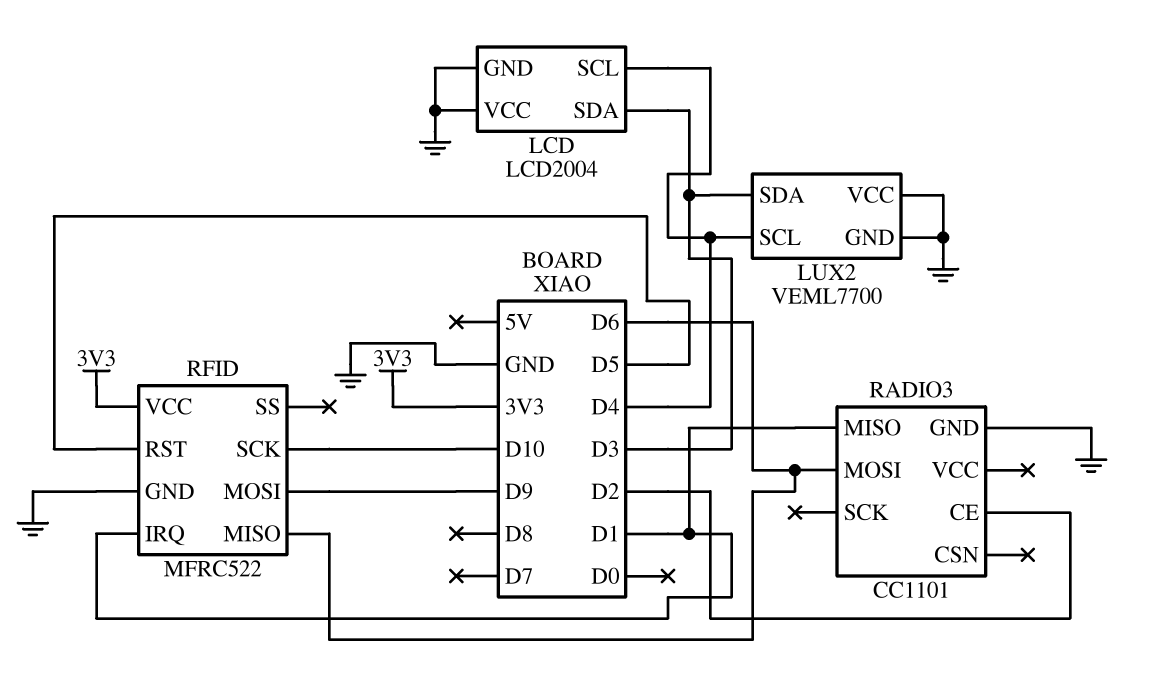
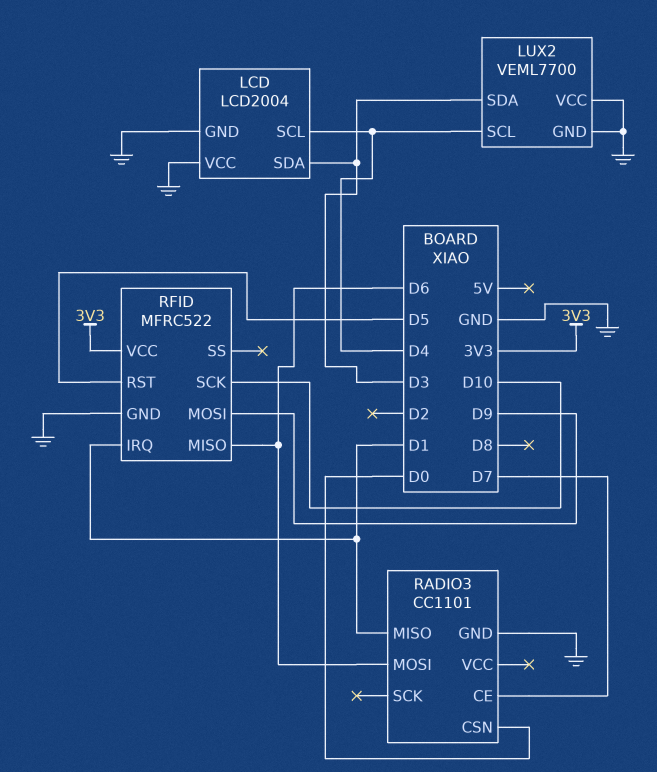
RADIO3 pin CE: D2 -> D7
RADIO3 pin CSN: none -> D0

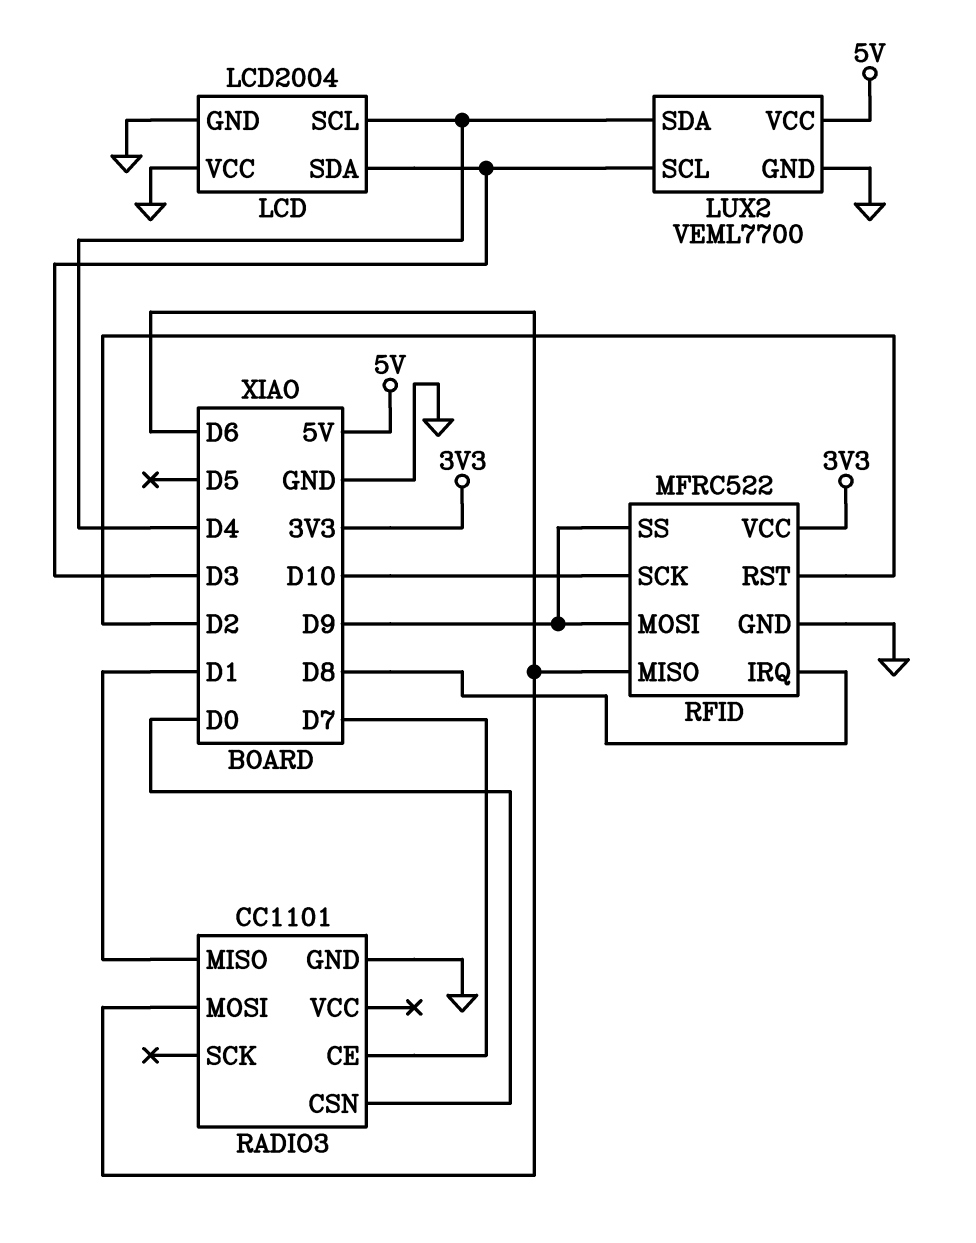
LUX2 pin SCL: D4 -> D3
LUX2 pin SDA: D3 -> D4
LUX2 pin VCC: GND -> 5V
RFID pin IRQ: D1 -> D8
RFID pin RST: D5 -> D2
RFID pin SS: none -> D9

